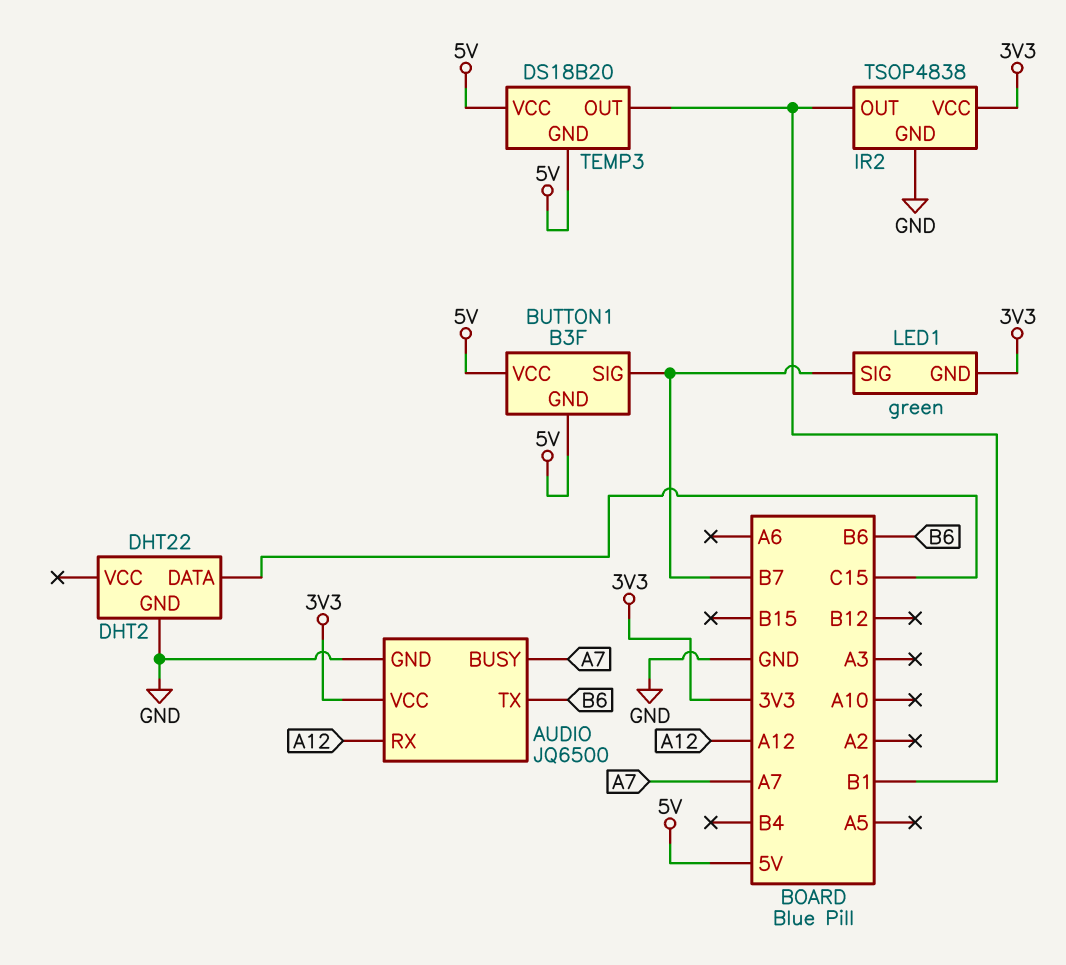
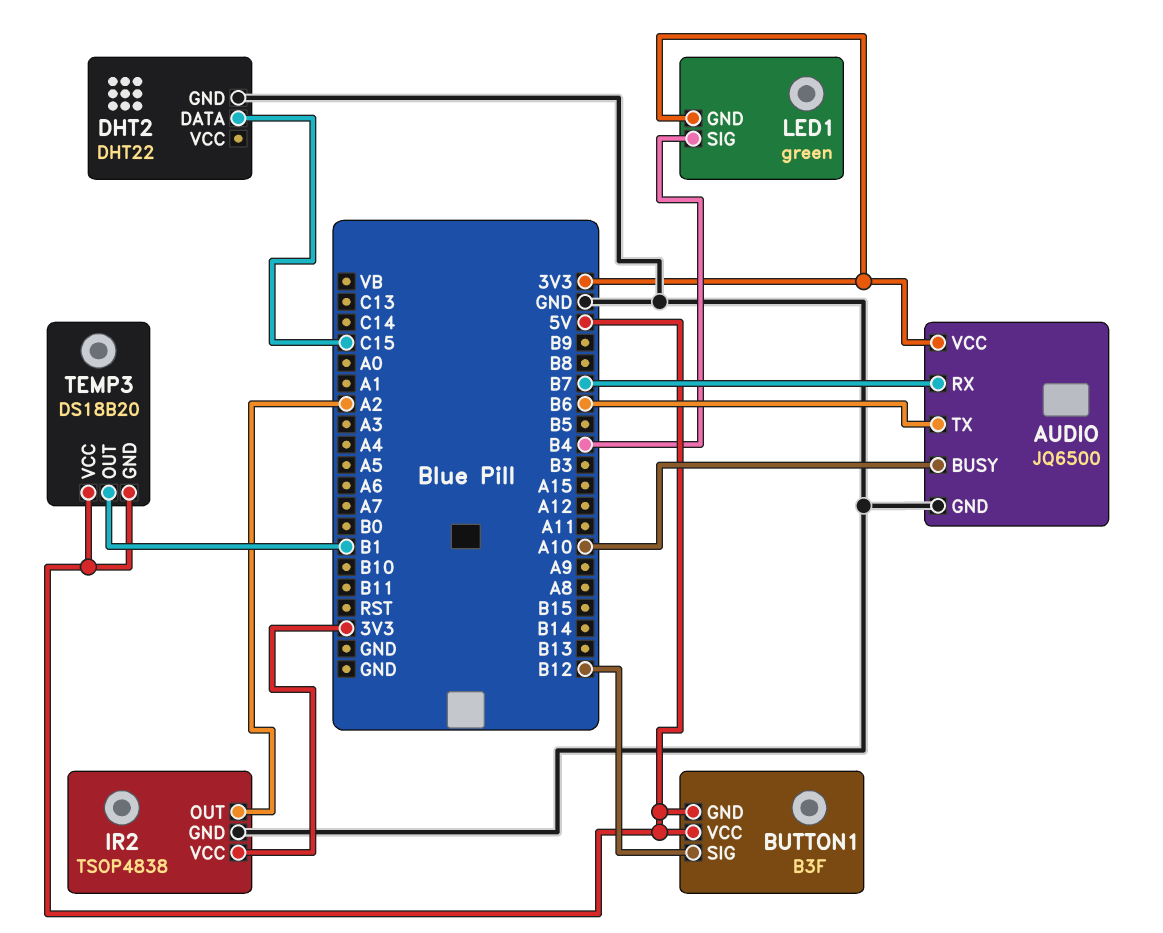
AUDIO pin BUSY: A7 -> A10
AUDIO pin RX: A12 -> B7
BUTTON1 pin SIG: B7 -> B12
IR2 pin OUT: B1 -> A2
LED1 pin SIG: B7 -> B4

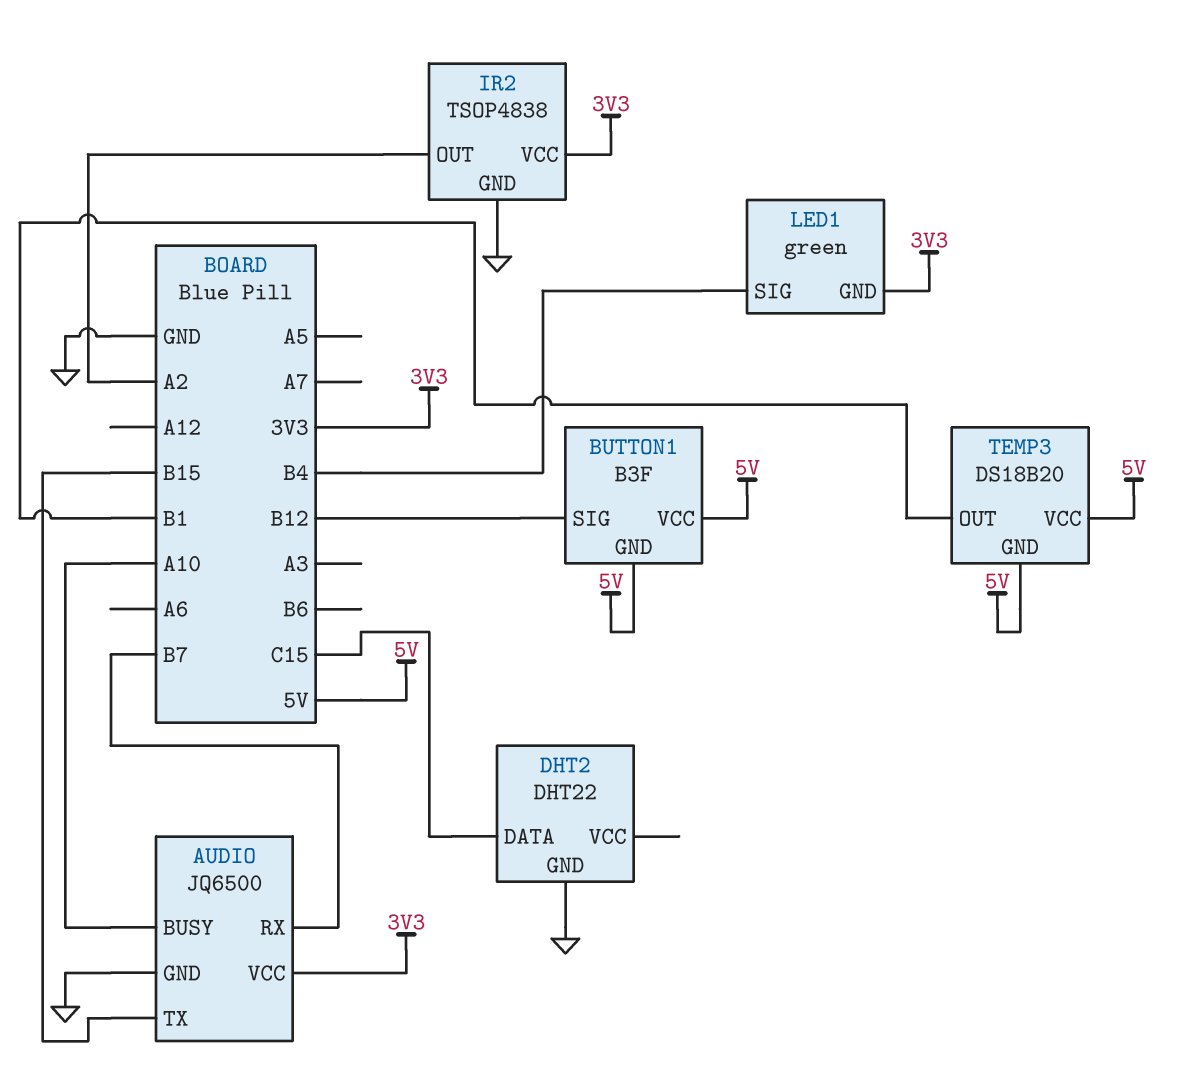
AUDIO pin TX: B6 -> B15

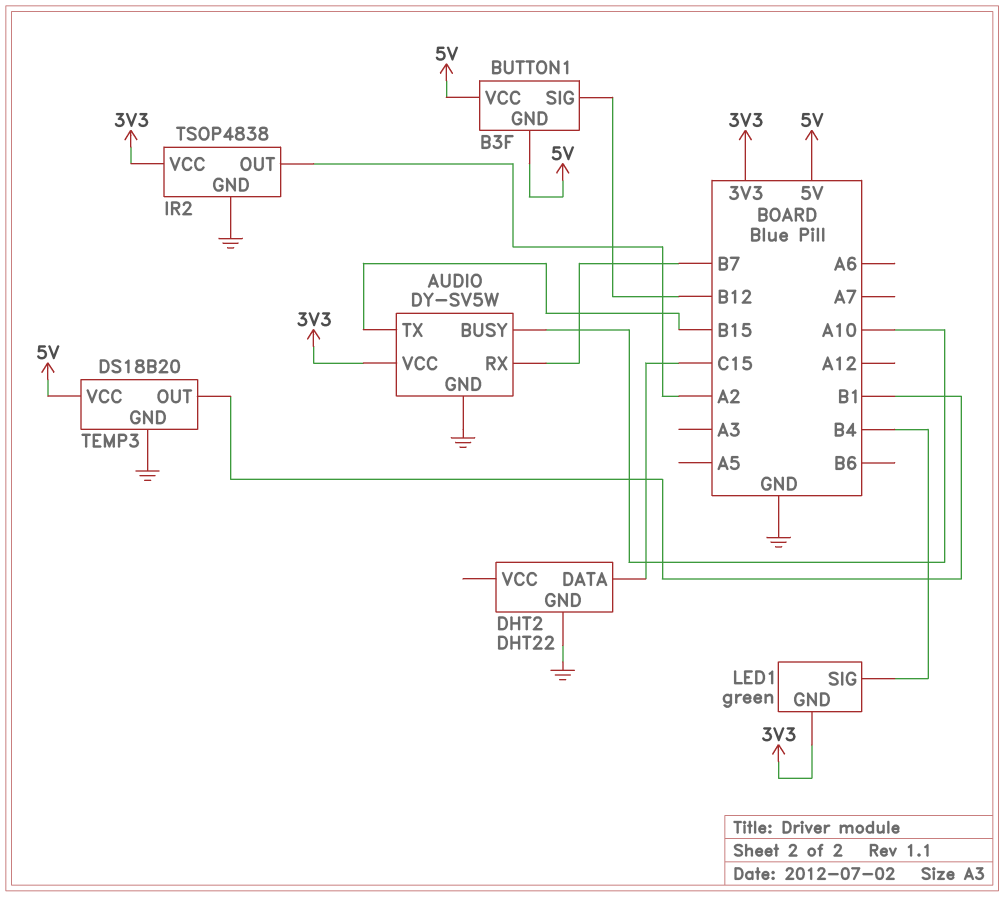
AUDIO: JQ6500 -> DY-SV5W
TEMP3 pin GND: 5V -> GND

